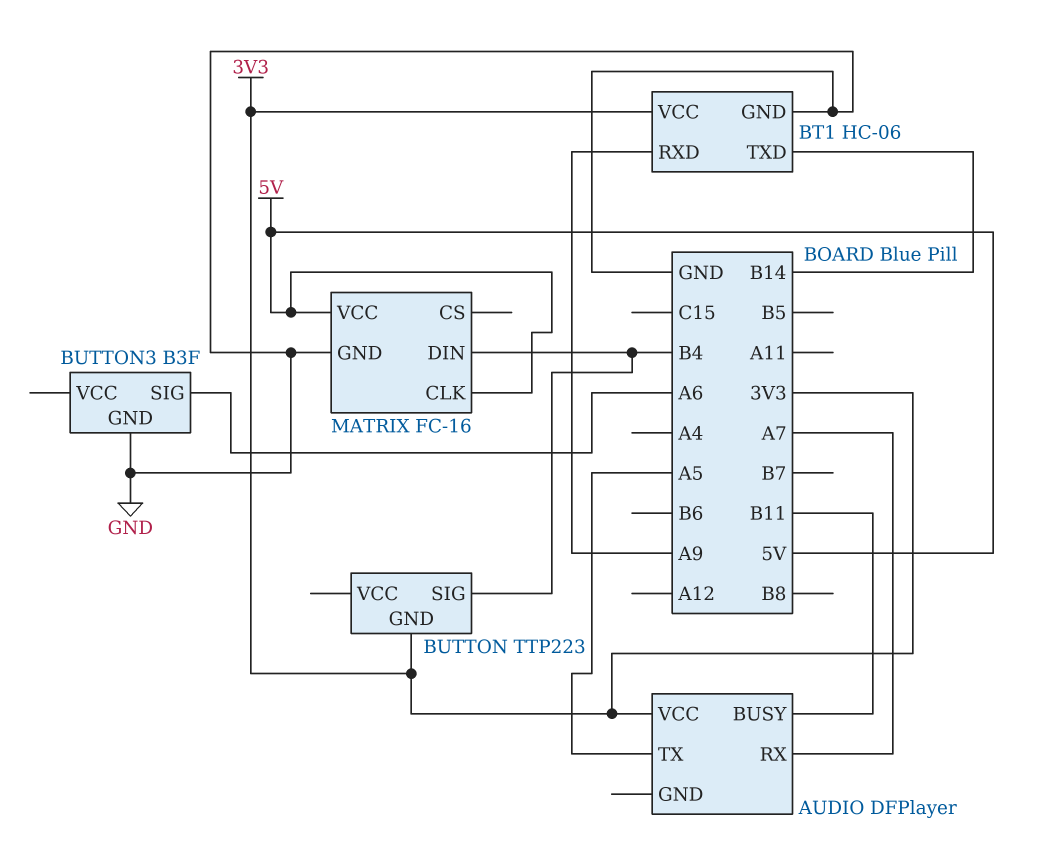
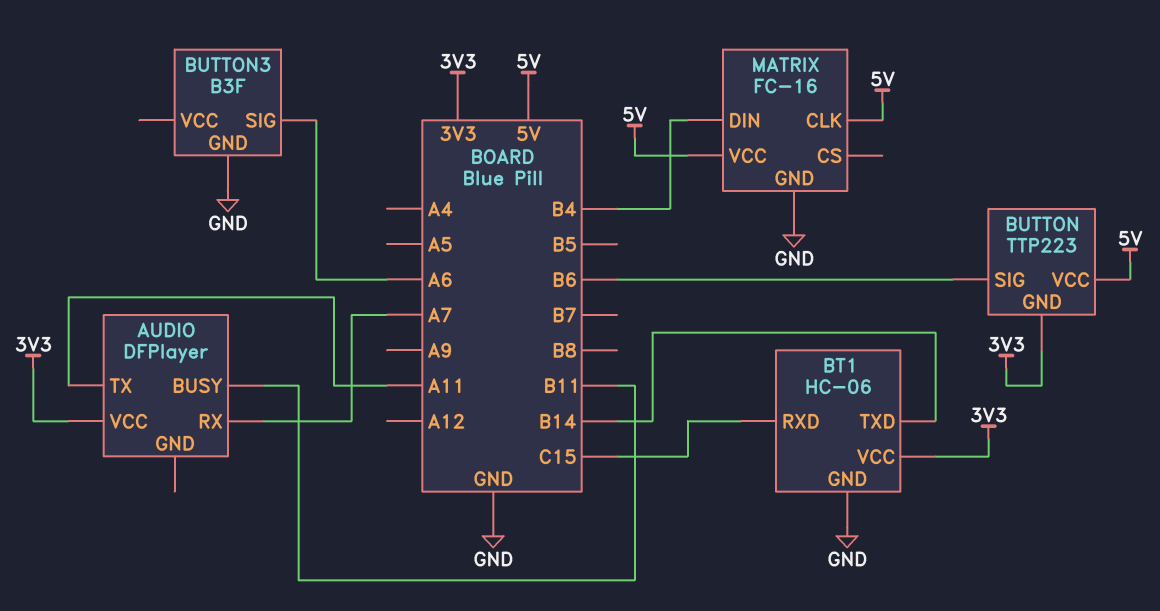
AUDIO pin TX: A5 -> A11
BT1 pin RXD: A9 -> C15
BUTTON pin SIG: B4 -> B6
BUTTON pin VCC: none -> 5V

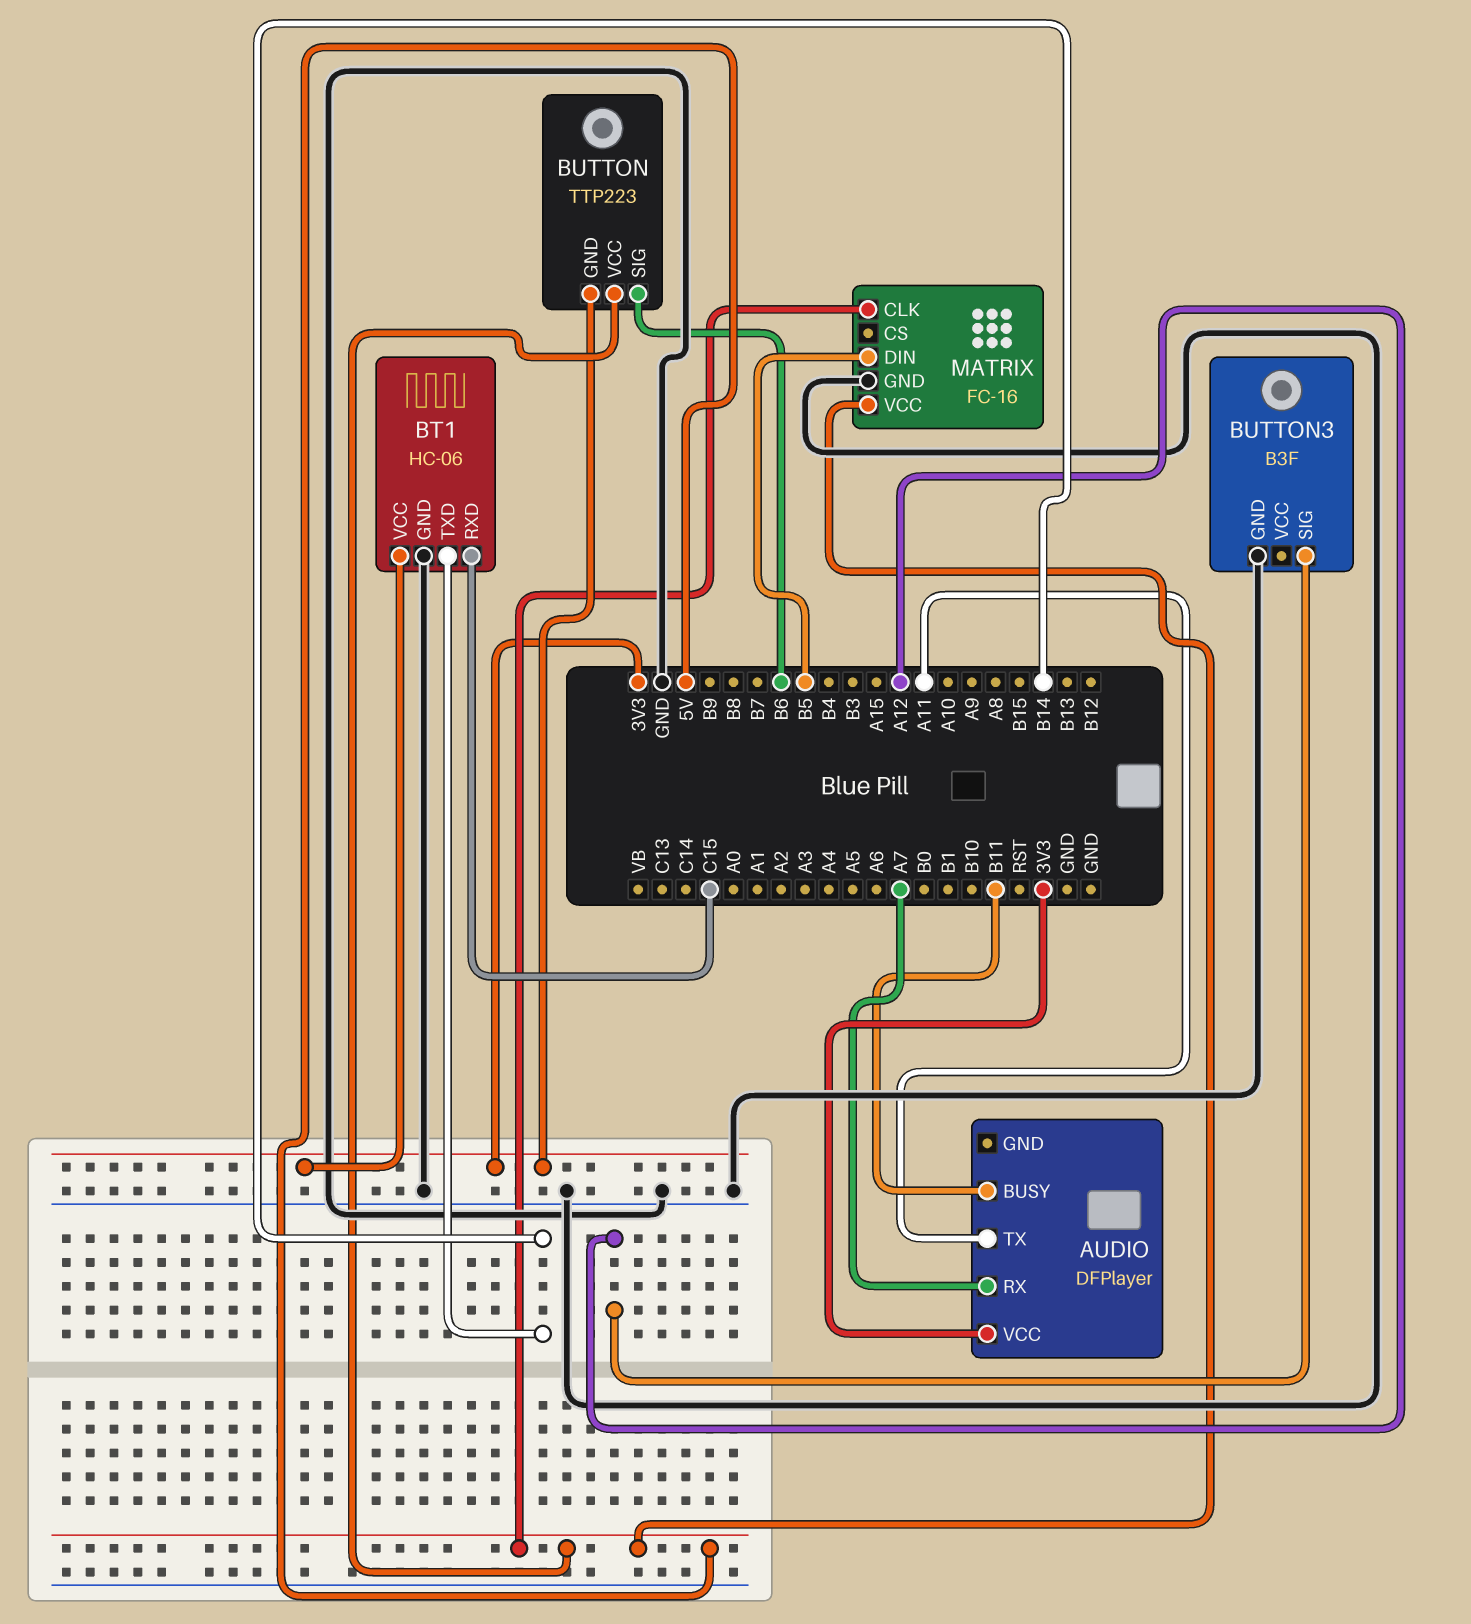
BUTTON3 pin SIG: A6 -> A12
MATRIX pin DIN: B4 -> B5

